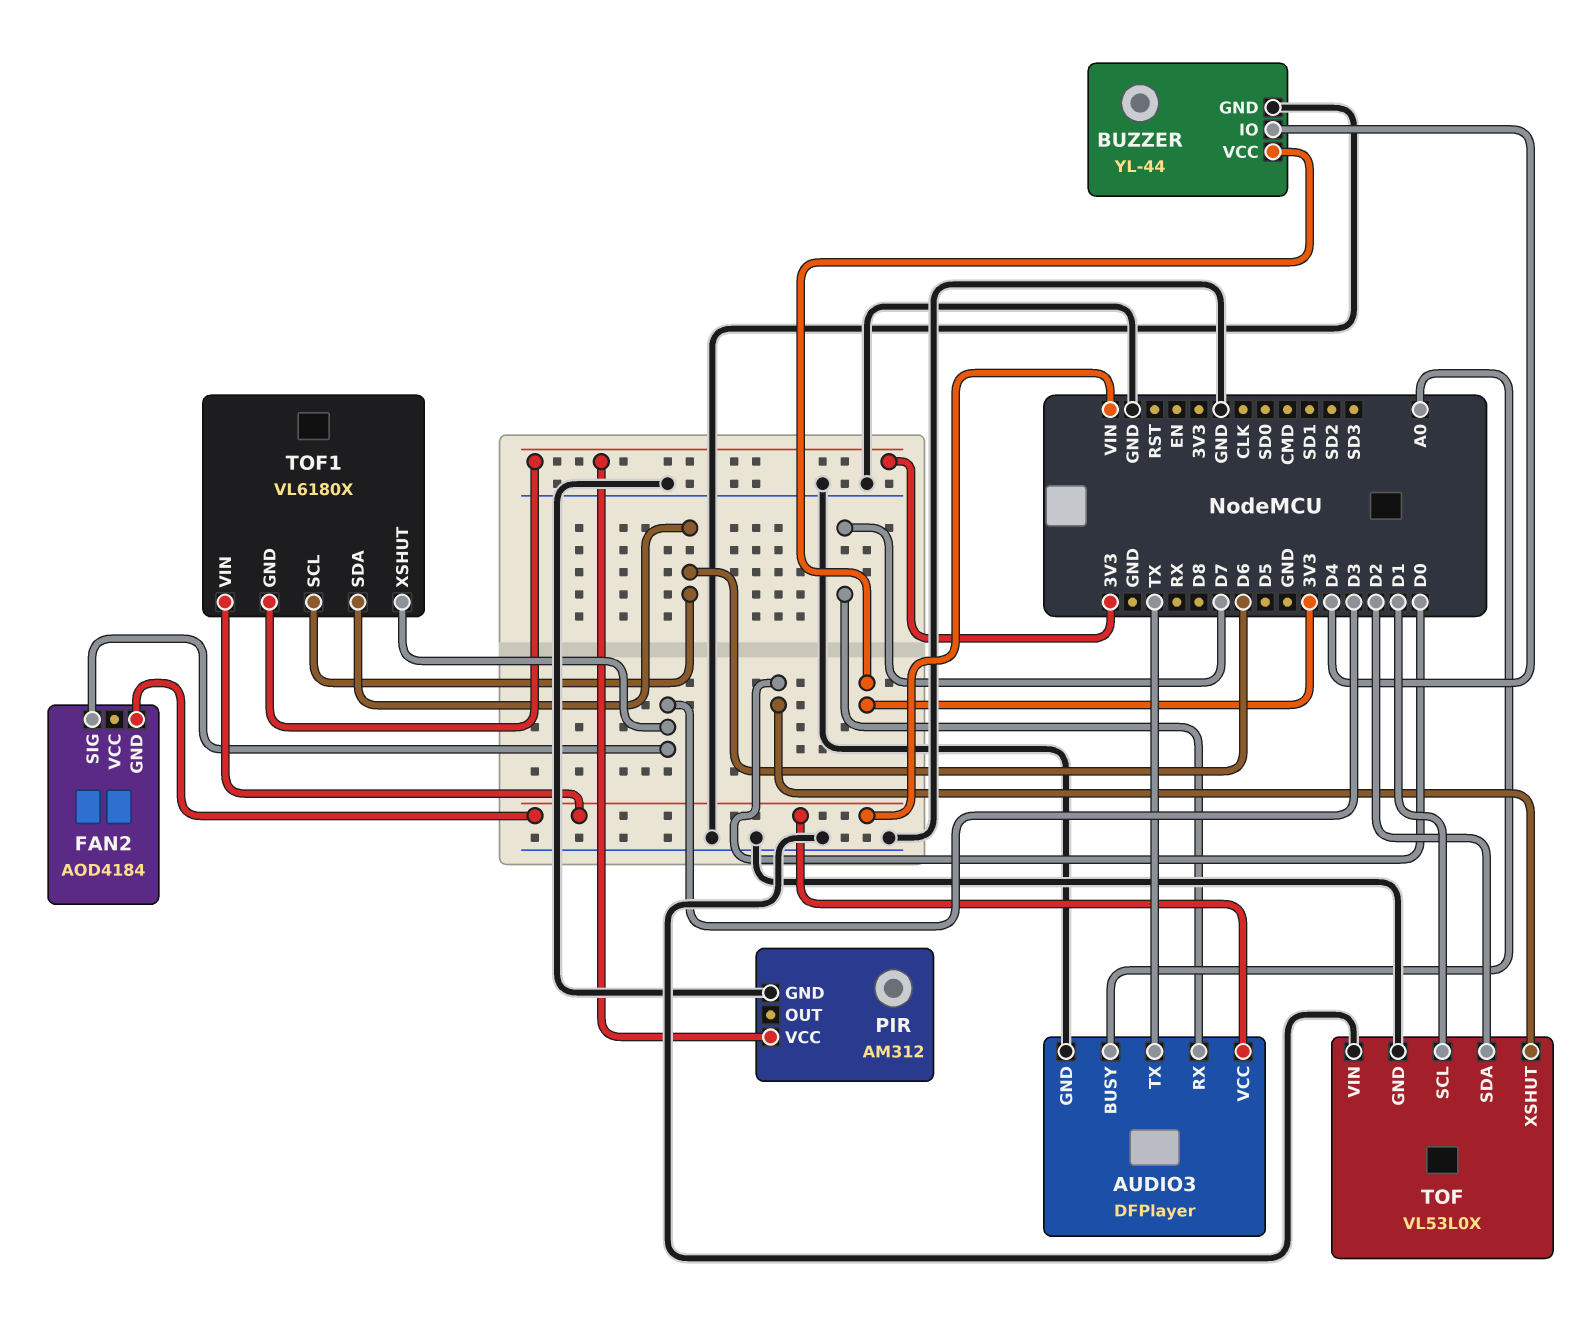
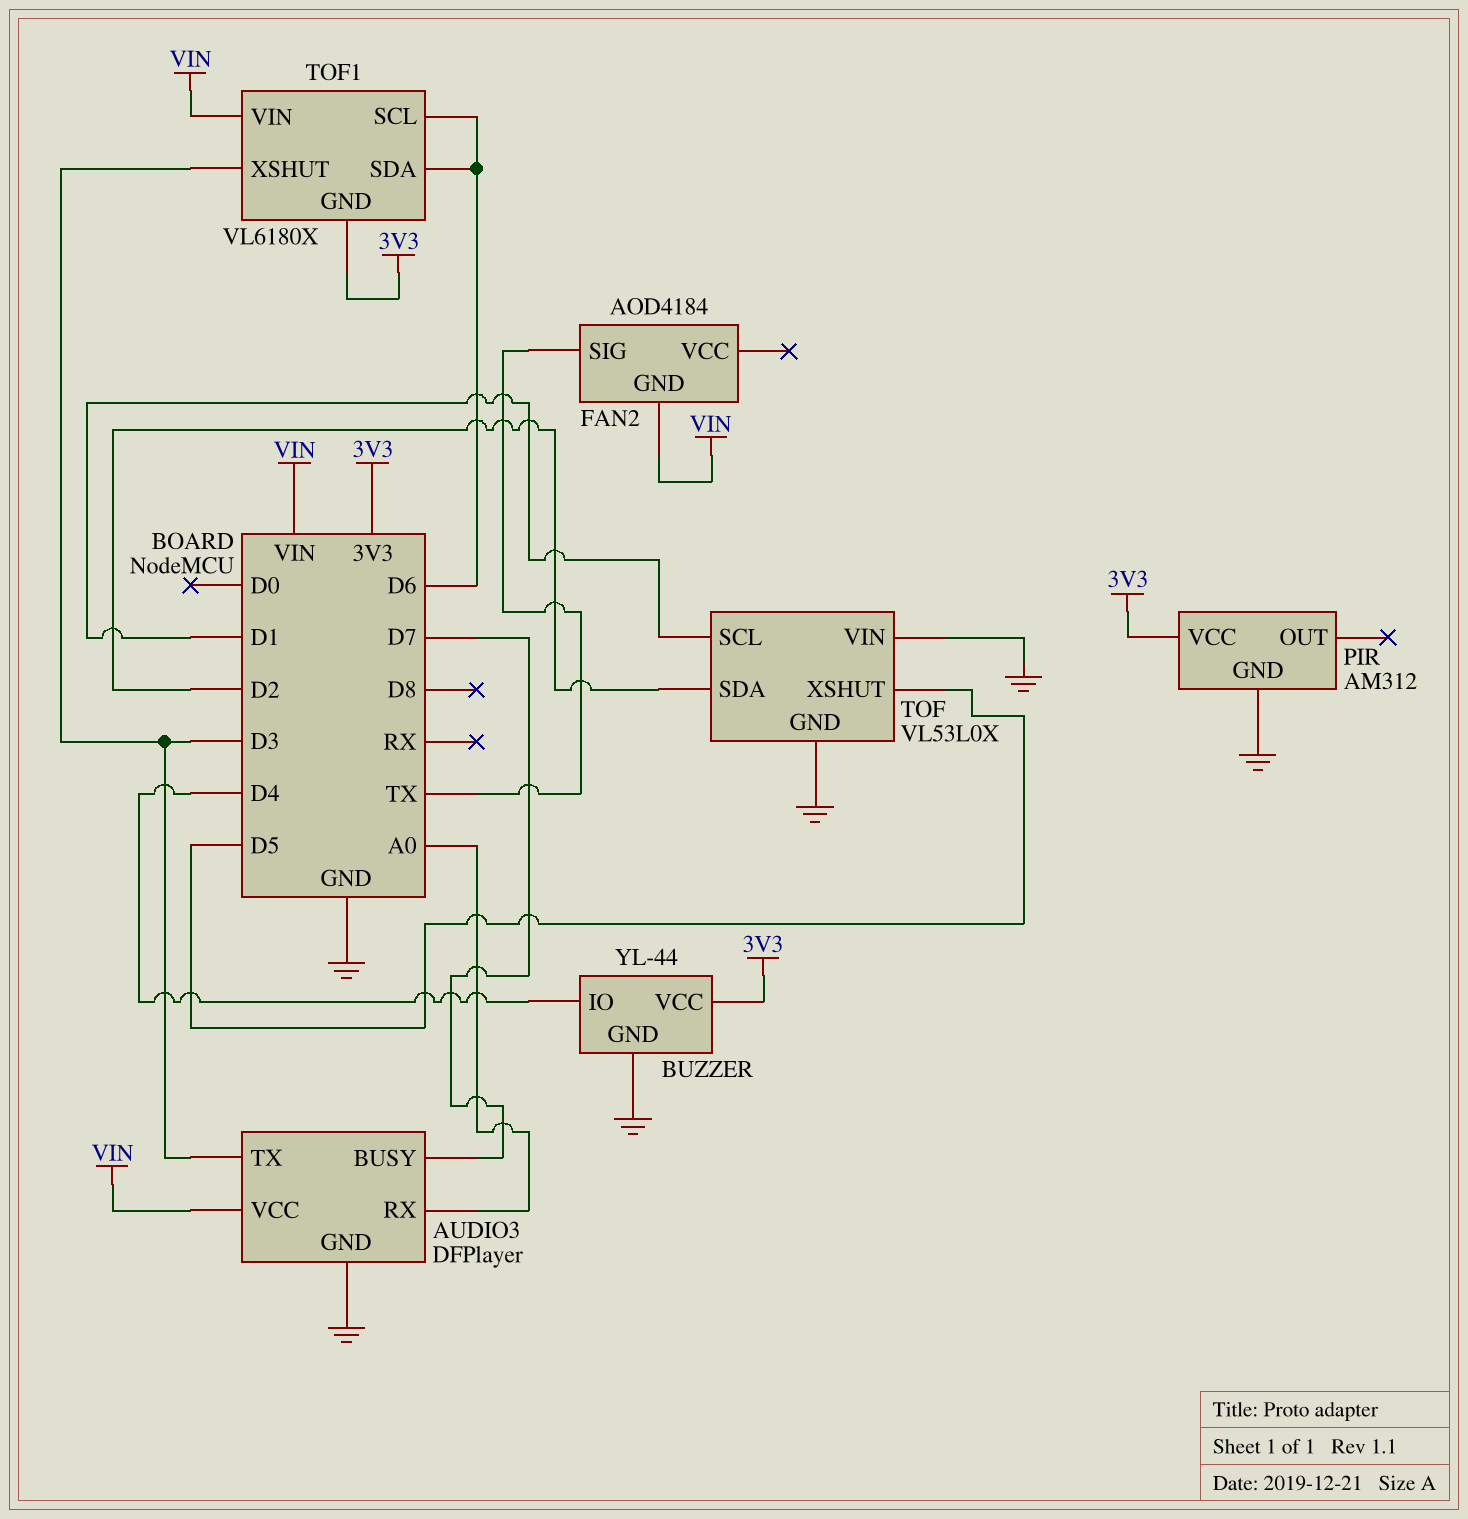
AUDIO3 pin BUSY: A0 -> D7
AUDIO3 pin RX: D7 -> A0
AUDIO3 pin TX: TX -> D3
FAN2 pin SIG: D3 -> TX
TOF pin XSHUT: D0 -> D5

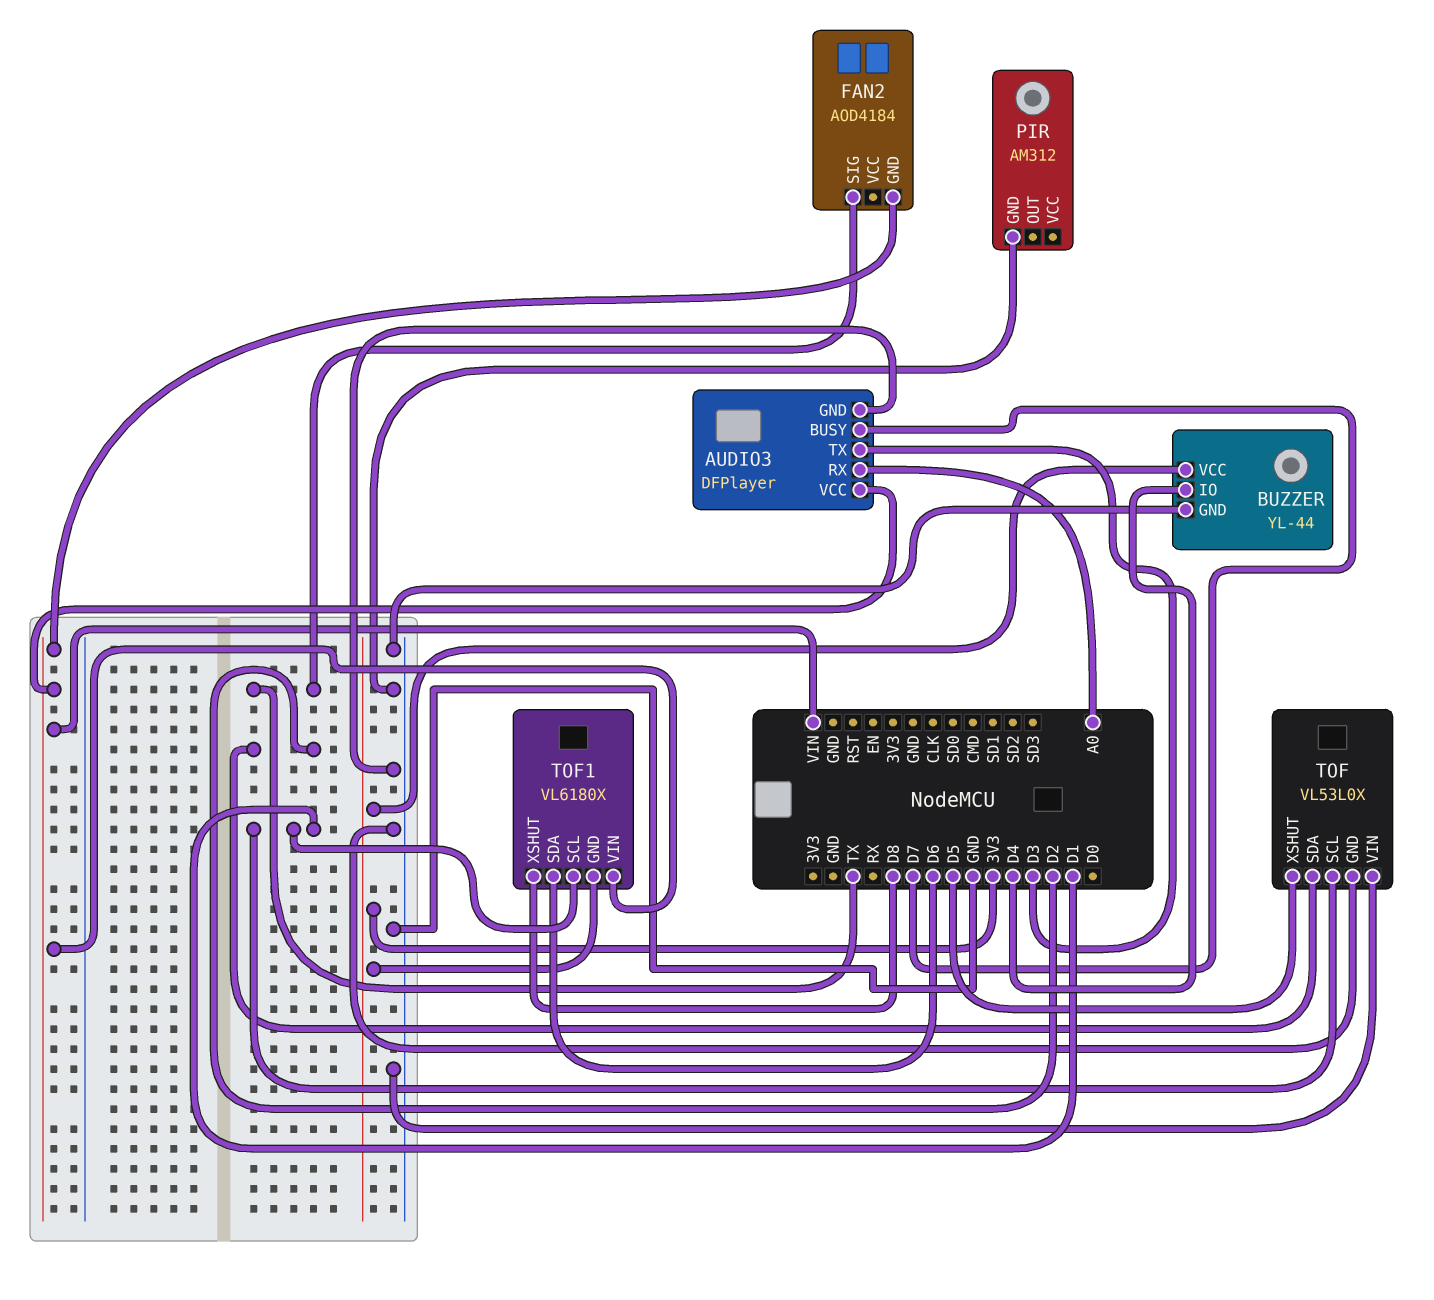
PIR pin VCC: 3V3 -> none
TOF1 pin SCL: D6 -> D1
TOF1 pin XSHUT: D3 -> D8

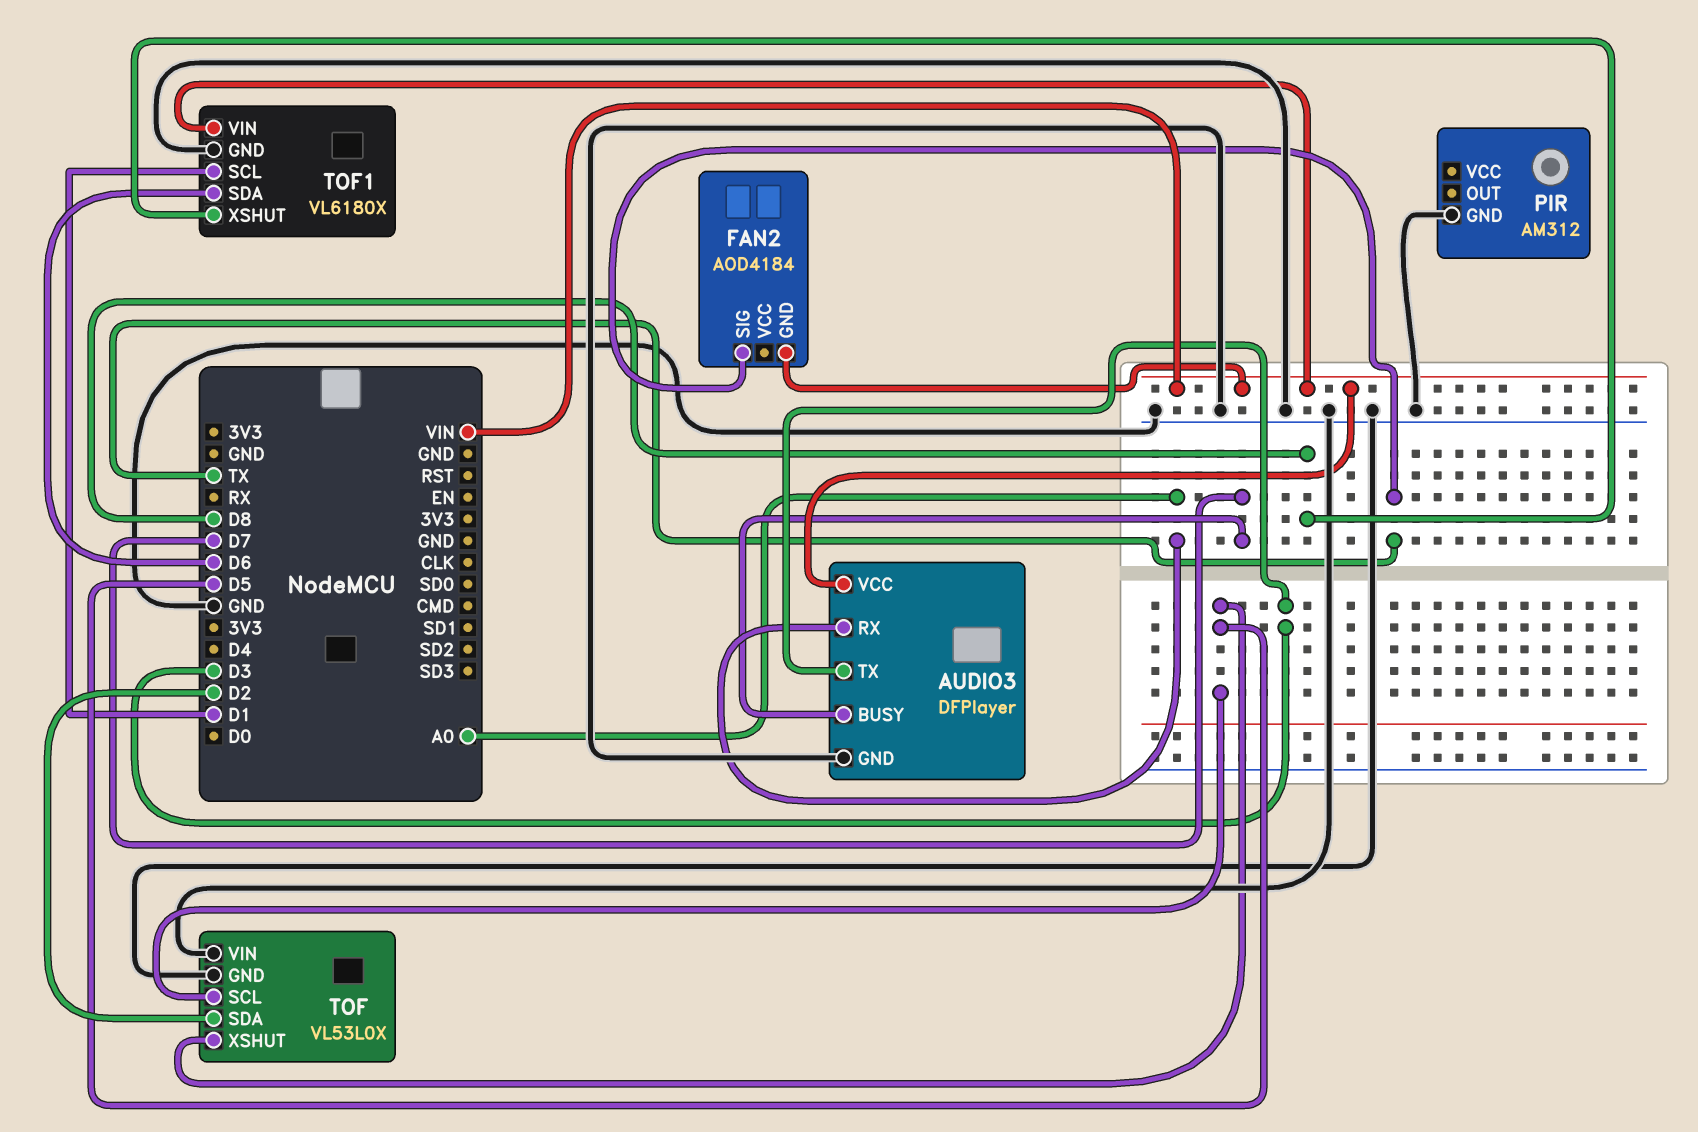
BUZZER: YL-44 -> none
BUZZER pin GND: GND -> none
BUZZER pin IO: D4 -> none
BUZZER pin VCC: 3V3 -> none
TOF pin SCL: D1 -> D5
TOF1 pin GND: 3V3 -> GND

